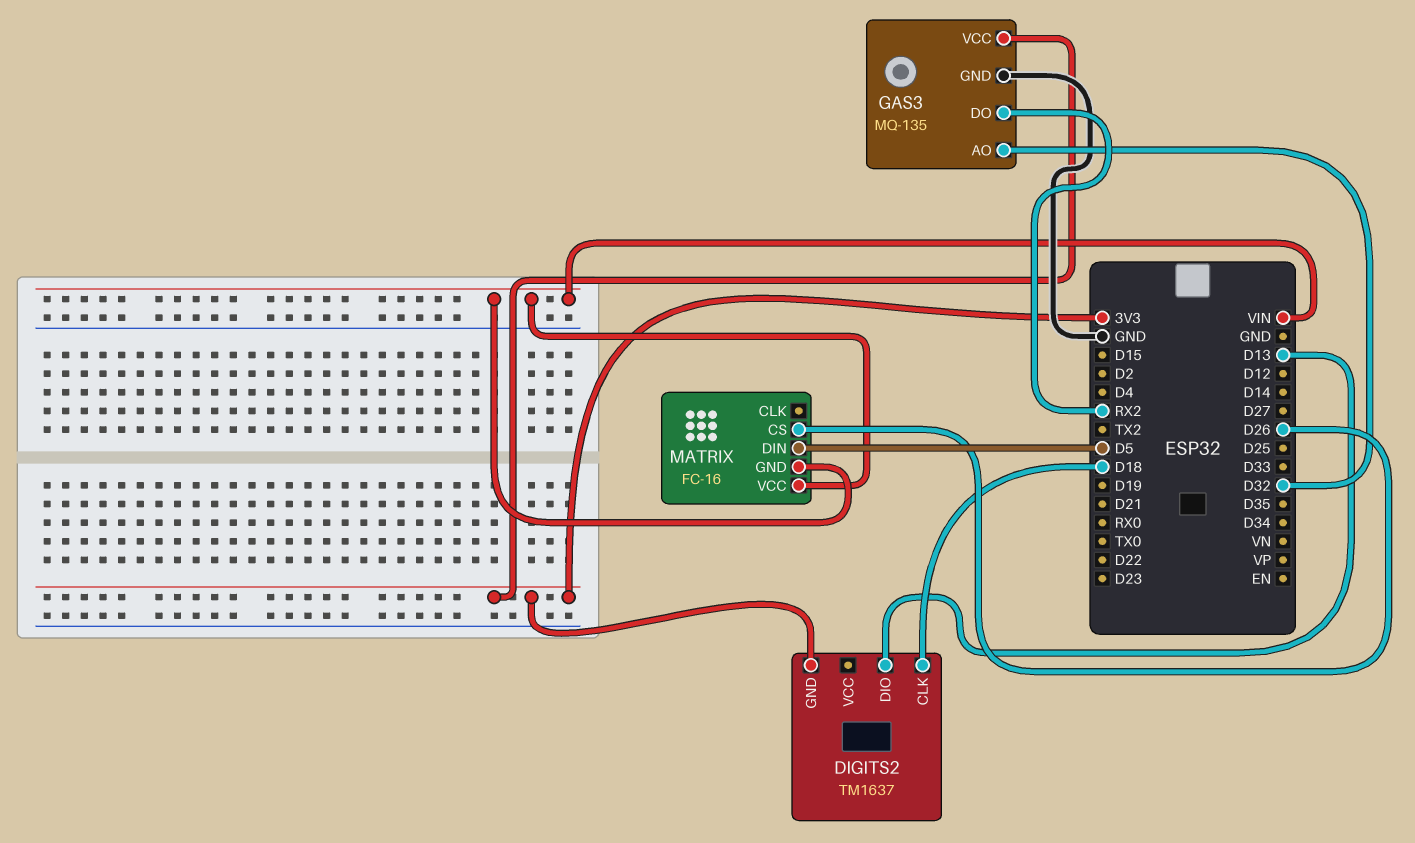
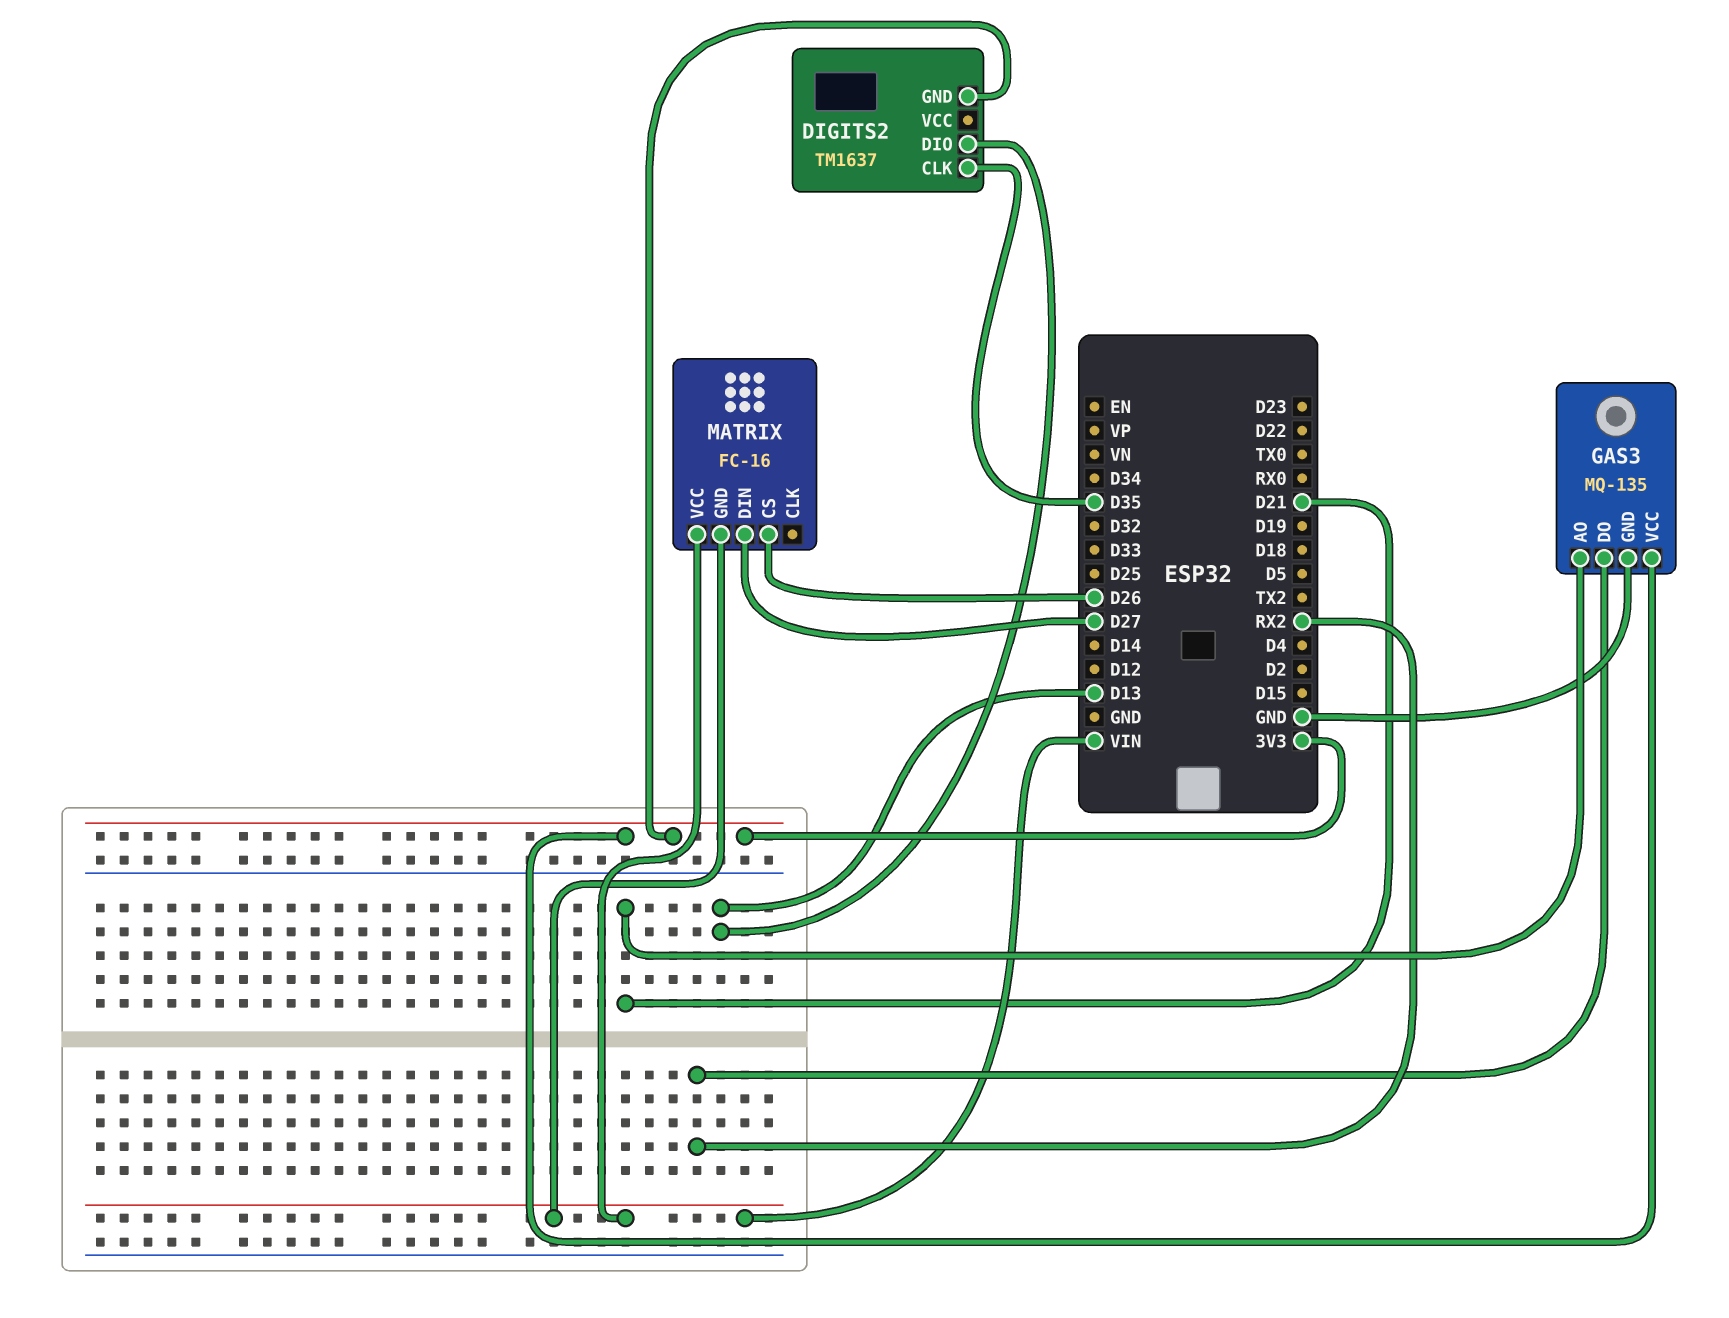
DIGITS2 pin CLK: D18 -> D35
GAS3 pin AO: D32 -> D21
MATRIX pin DIN: D5 -> D27

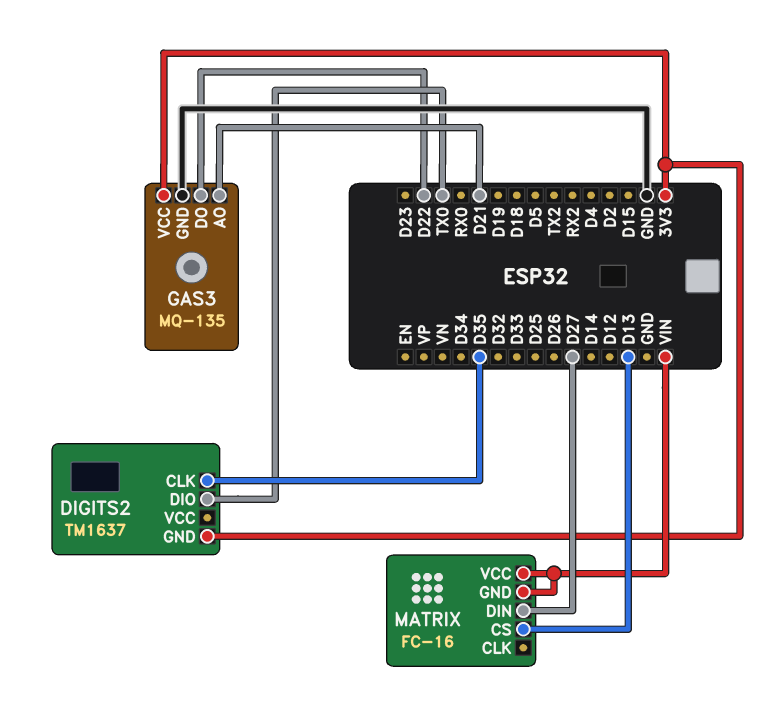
DIGITS2 pin DIO: D13 -> TX0
GAS3 pin DO: RX2 -> D22
MATRIX pin CS: D26 -> D13

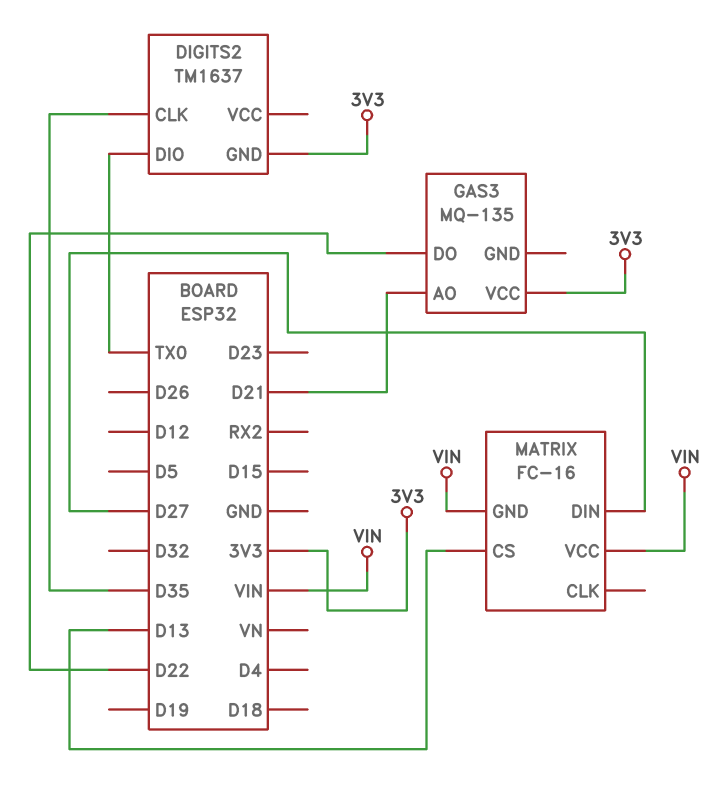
GAS3 pin GND: GND -> none

